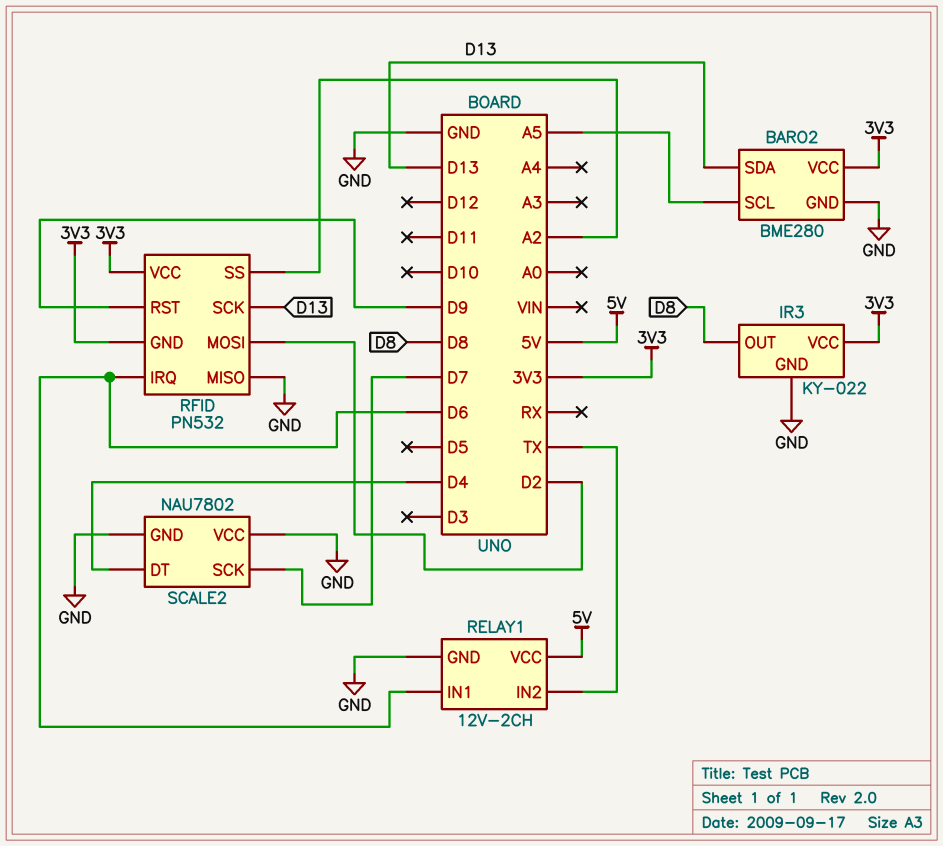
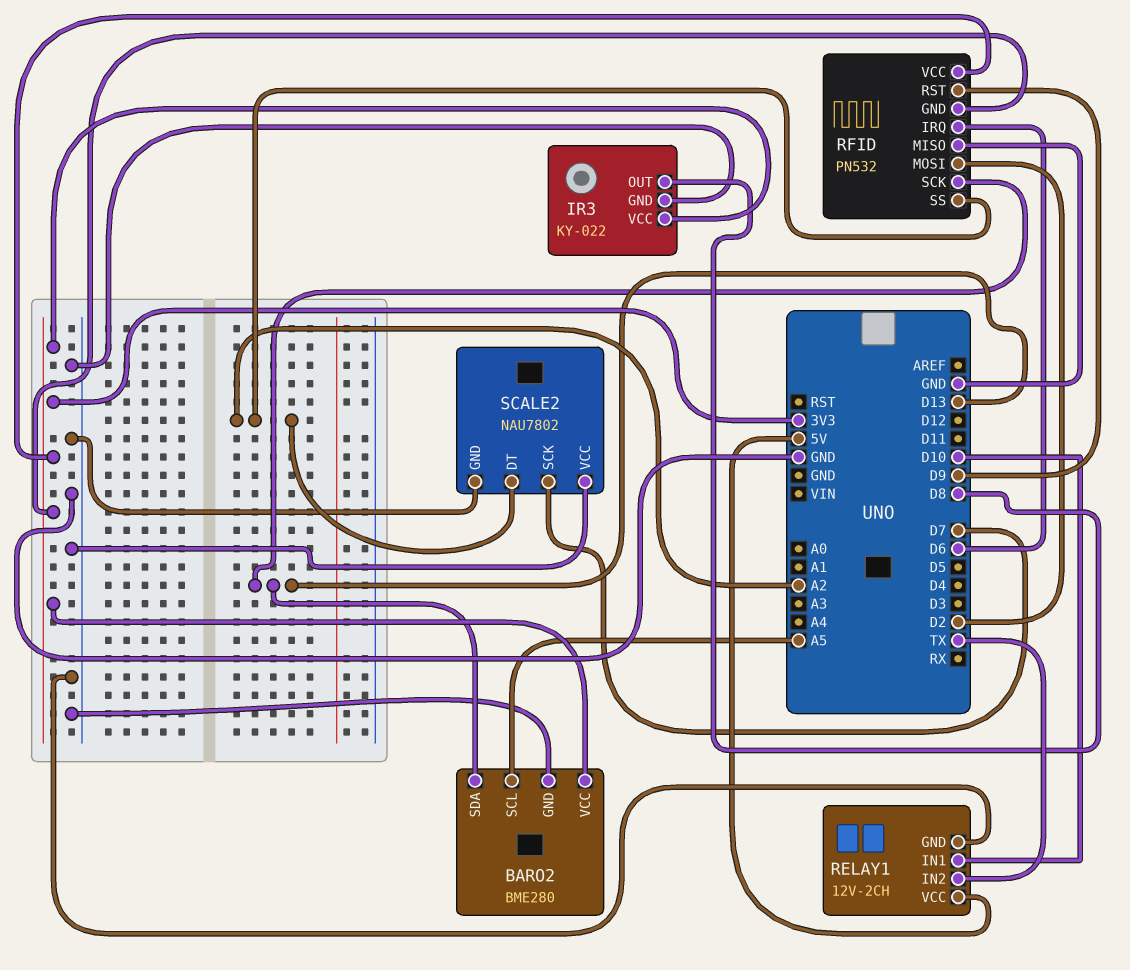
RELAY1 pin IN1: D6 -> D10
SCALE2 pin DT: D4 -> A2

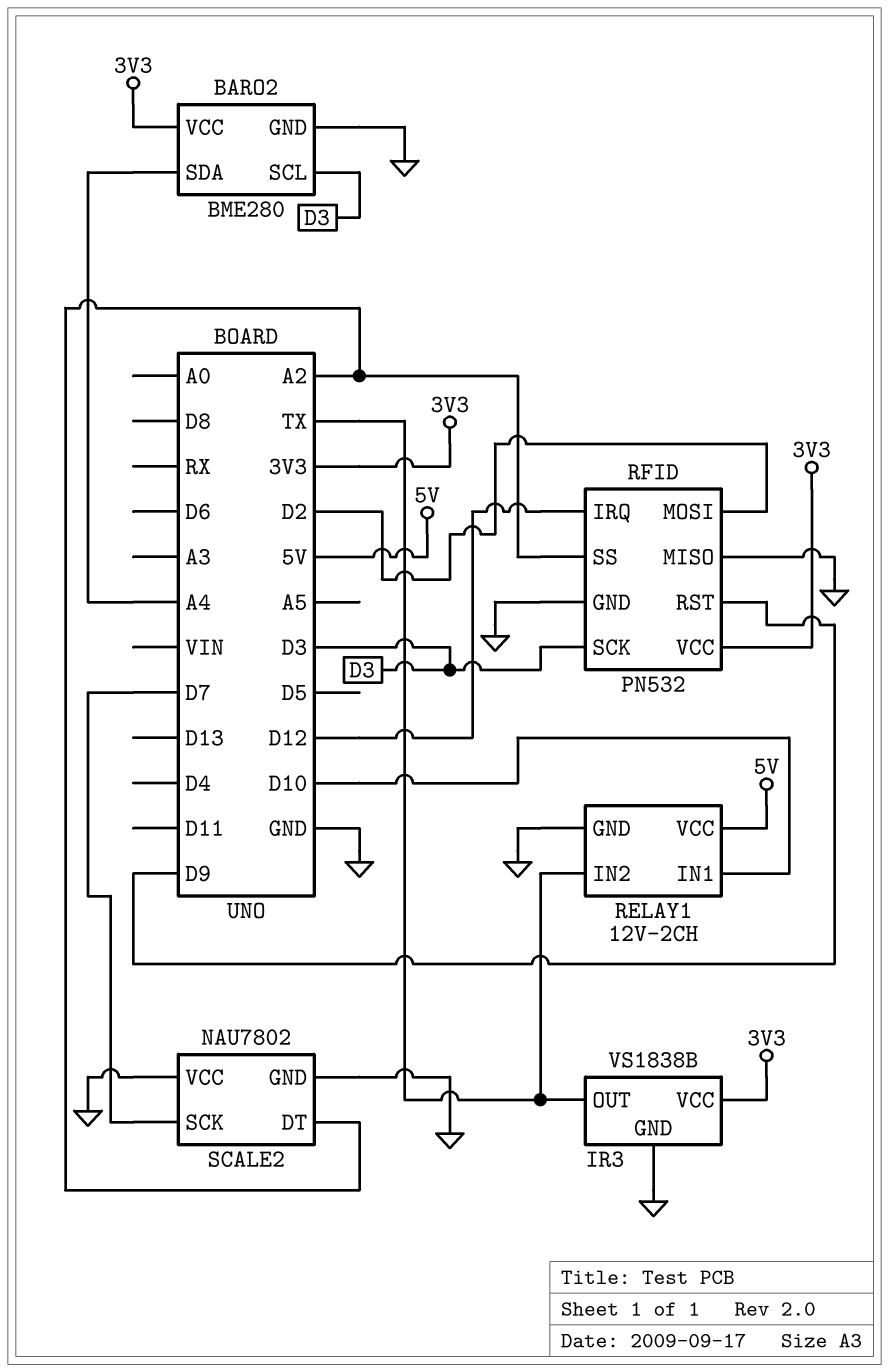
BARO2 pin SCL: A5 -> D3
BARO2 pin SDA: D13 -> A4
IR3: KY-022 -> VS1838B
IR3 pin OUT: D8 -> TX
RFID pin GND: 3V3 -> GND
RFID pin IRQ: D6 -> D12
RFID pin SCK: D13 -> D3

